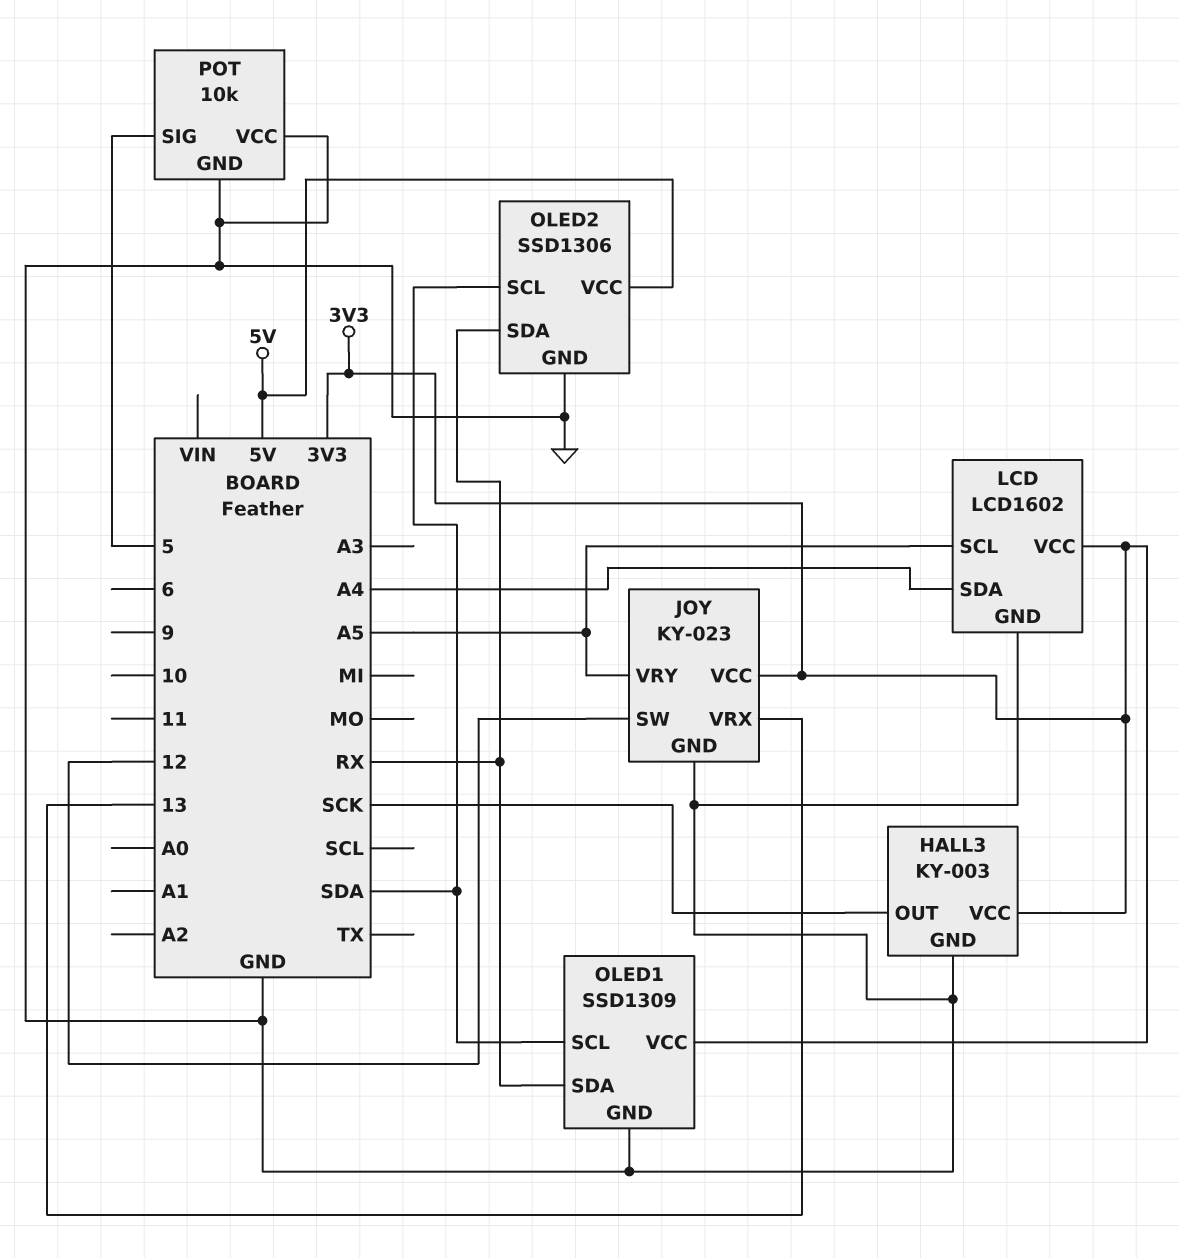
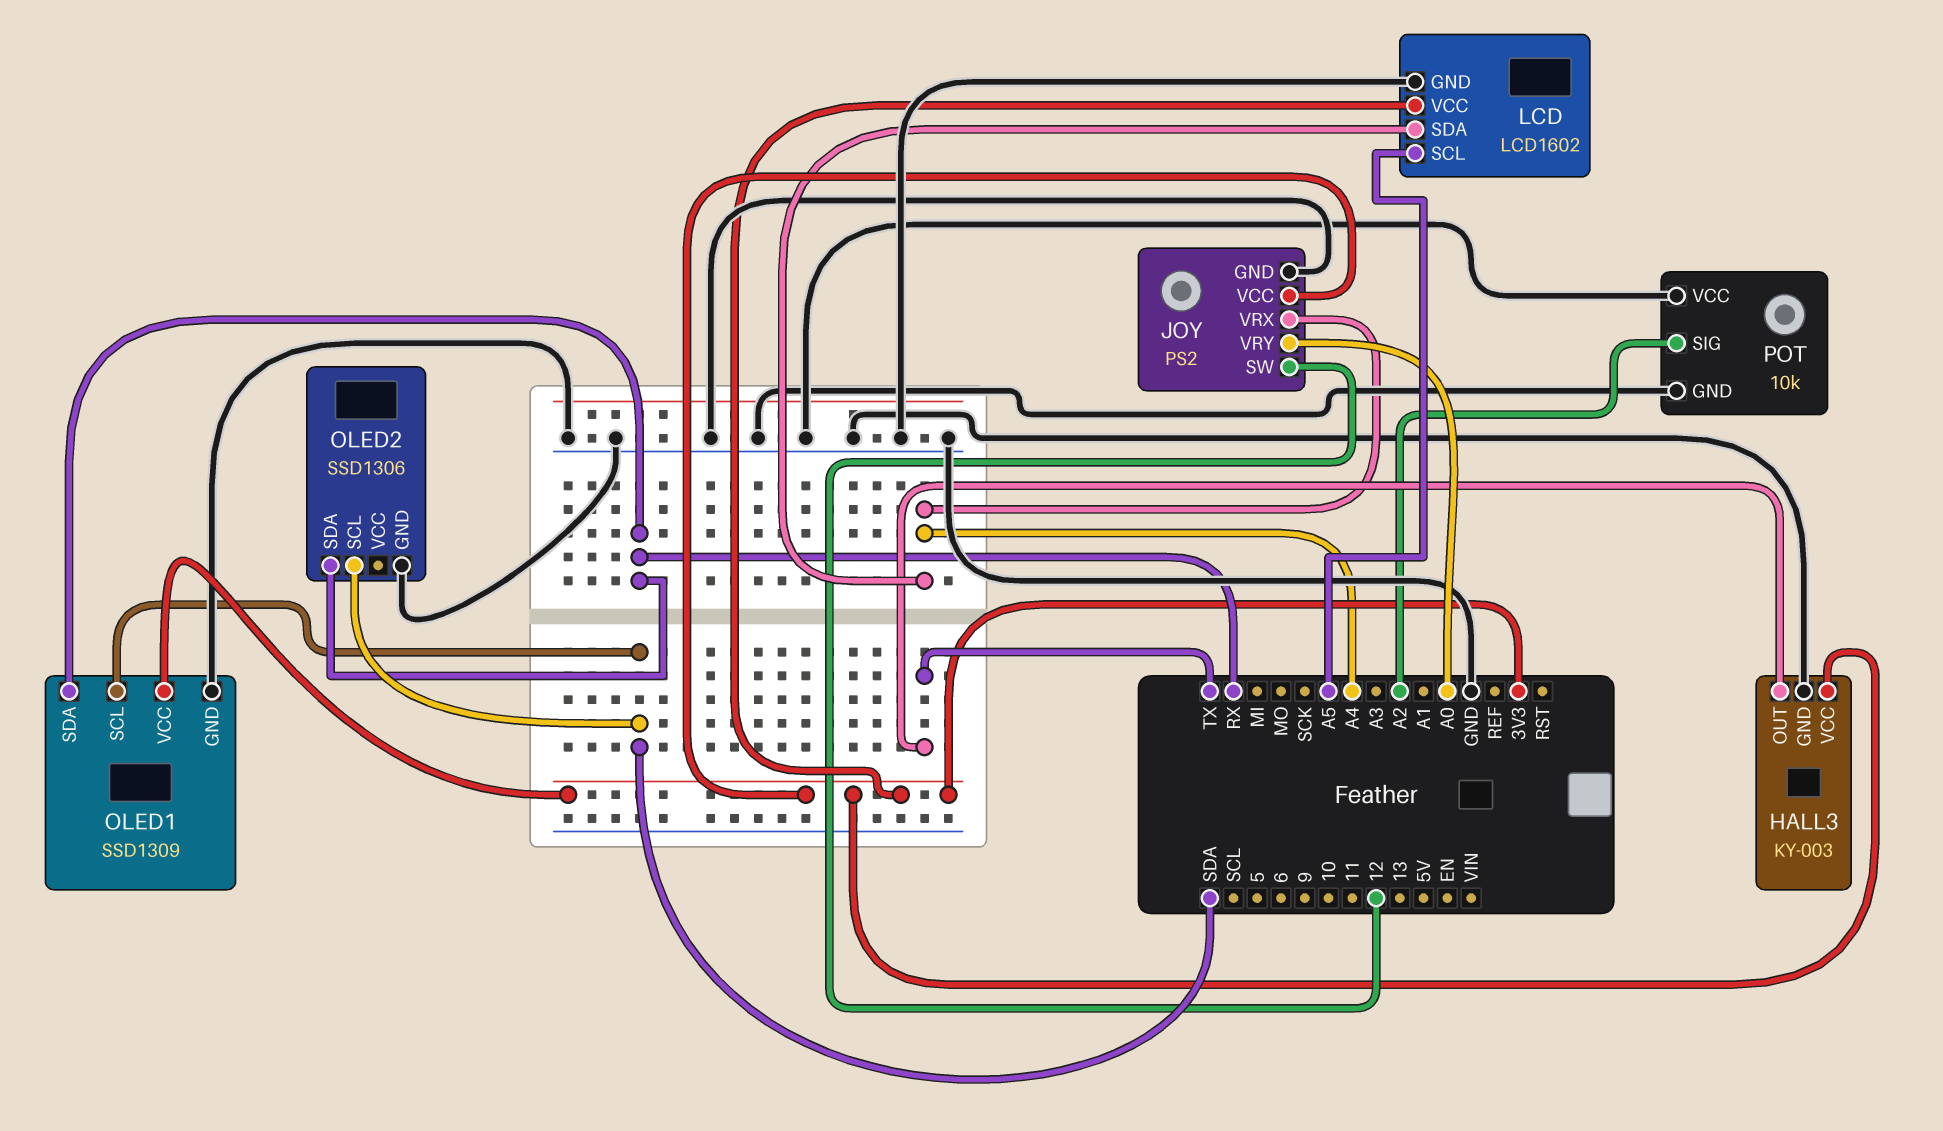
HALL3 pin OUT: SCK -> TX
JOY: KY-023 -> PS2
JOY pin VRX: 13 -> A4
JOY pin VRY: A5 -> A0
OLED2 pin VCC: 5V -> none
POT pin SIG: 5 -> A2

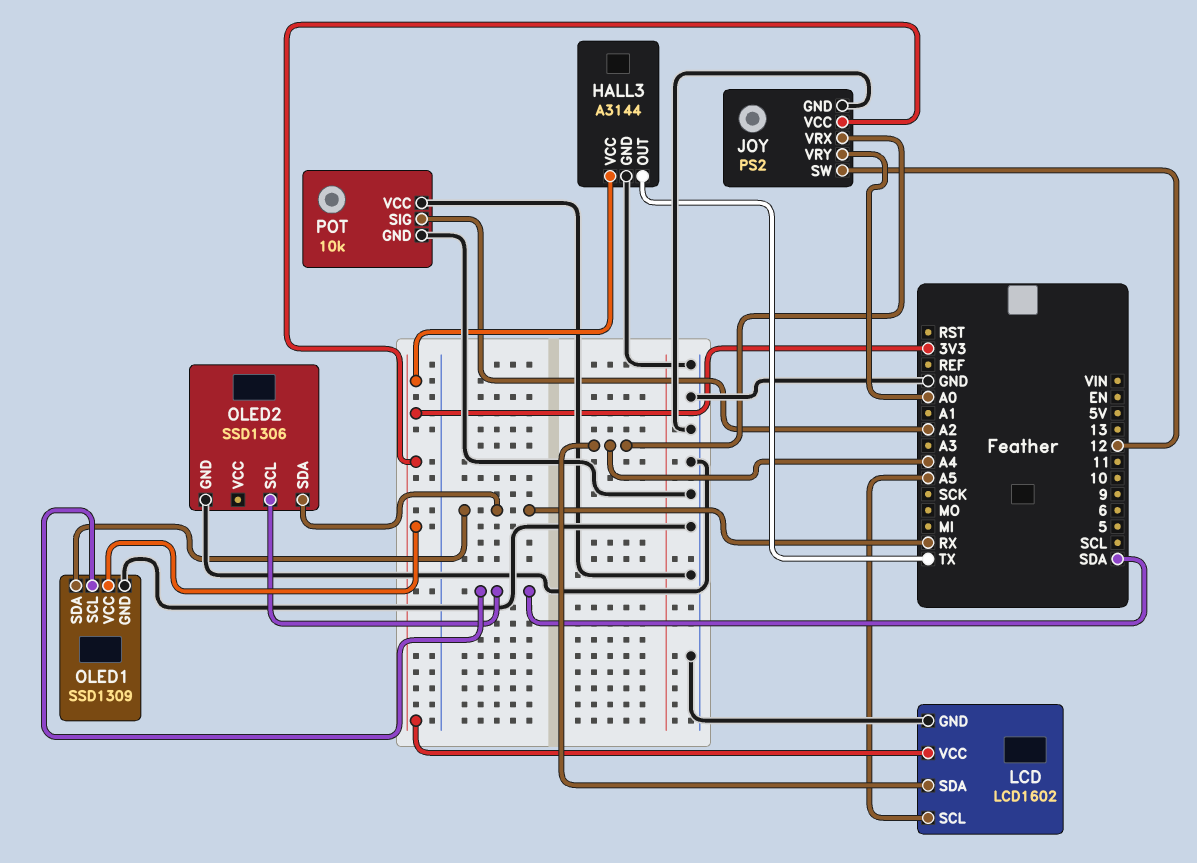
HALL3: KY-003 -> A3144

